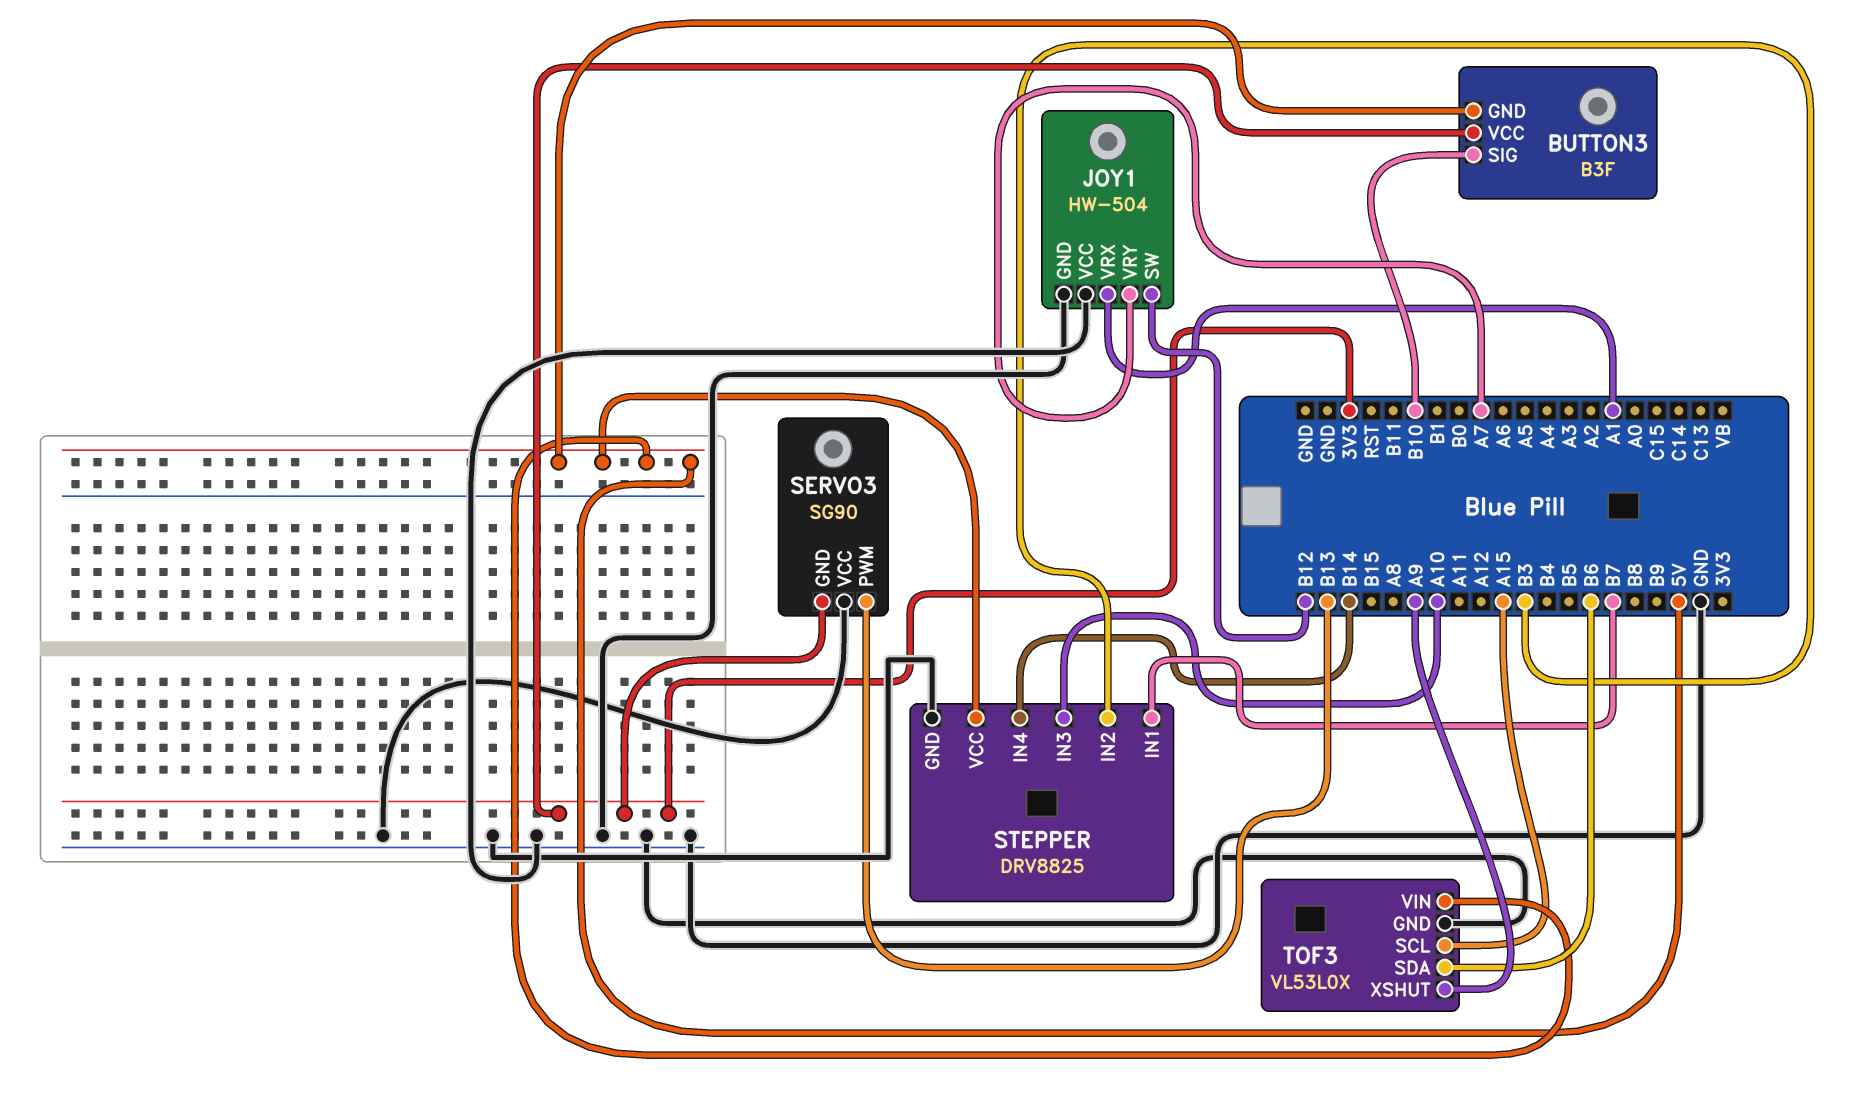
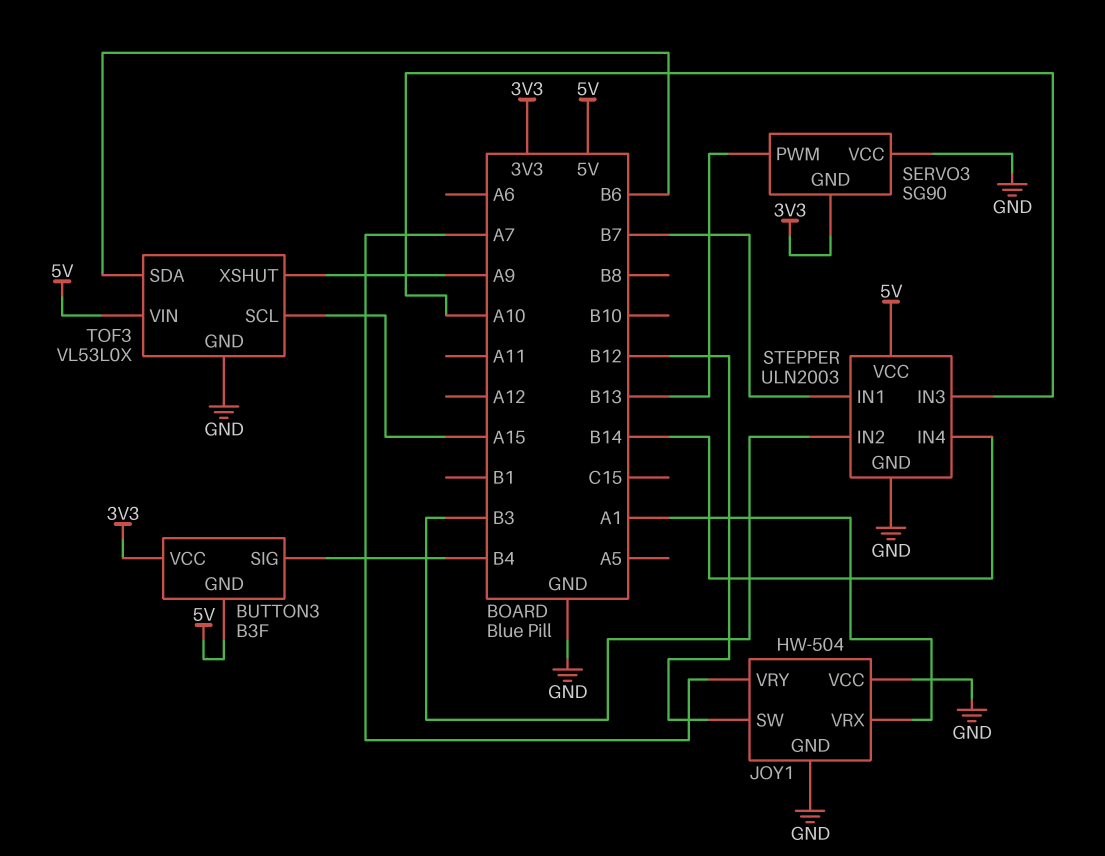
BUTTON3 pin SIG: B10 -> B4
STEPPER: DRV8825 -> ULN2003

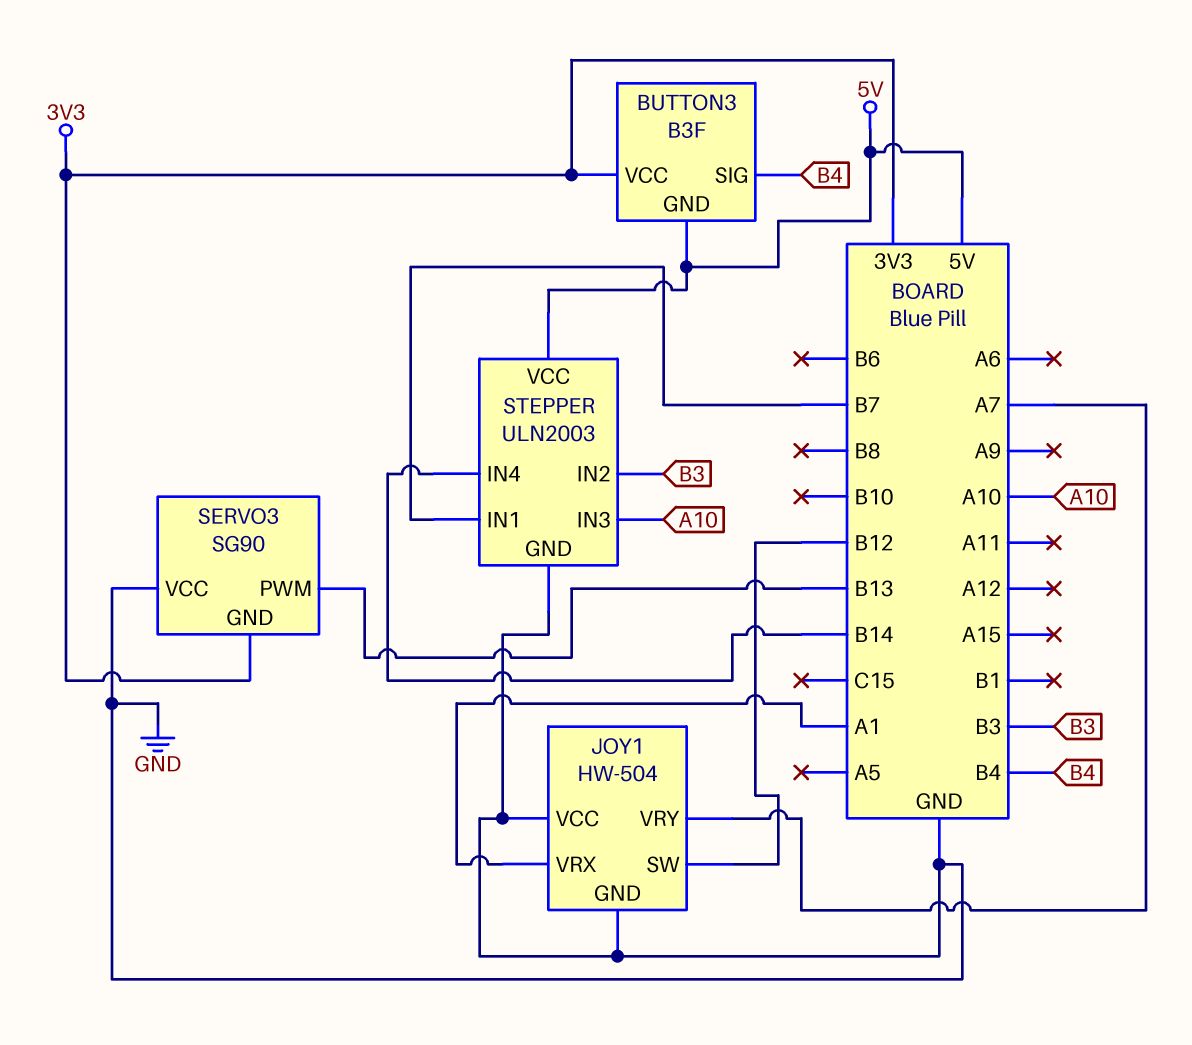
TOF3: VL53L0X -> none
TOF3 pin GND: GND -> none
TOF3 pin SCL: A15 -> none
TOF3 pin SDA: B6 -> none
TOF3 pin VIN: 5V -> none
TOF3 pin XSHUT: A9 -> none

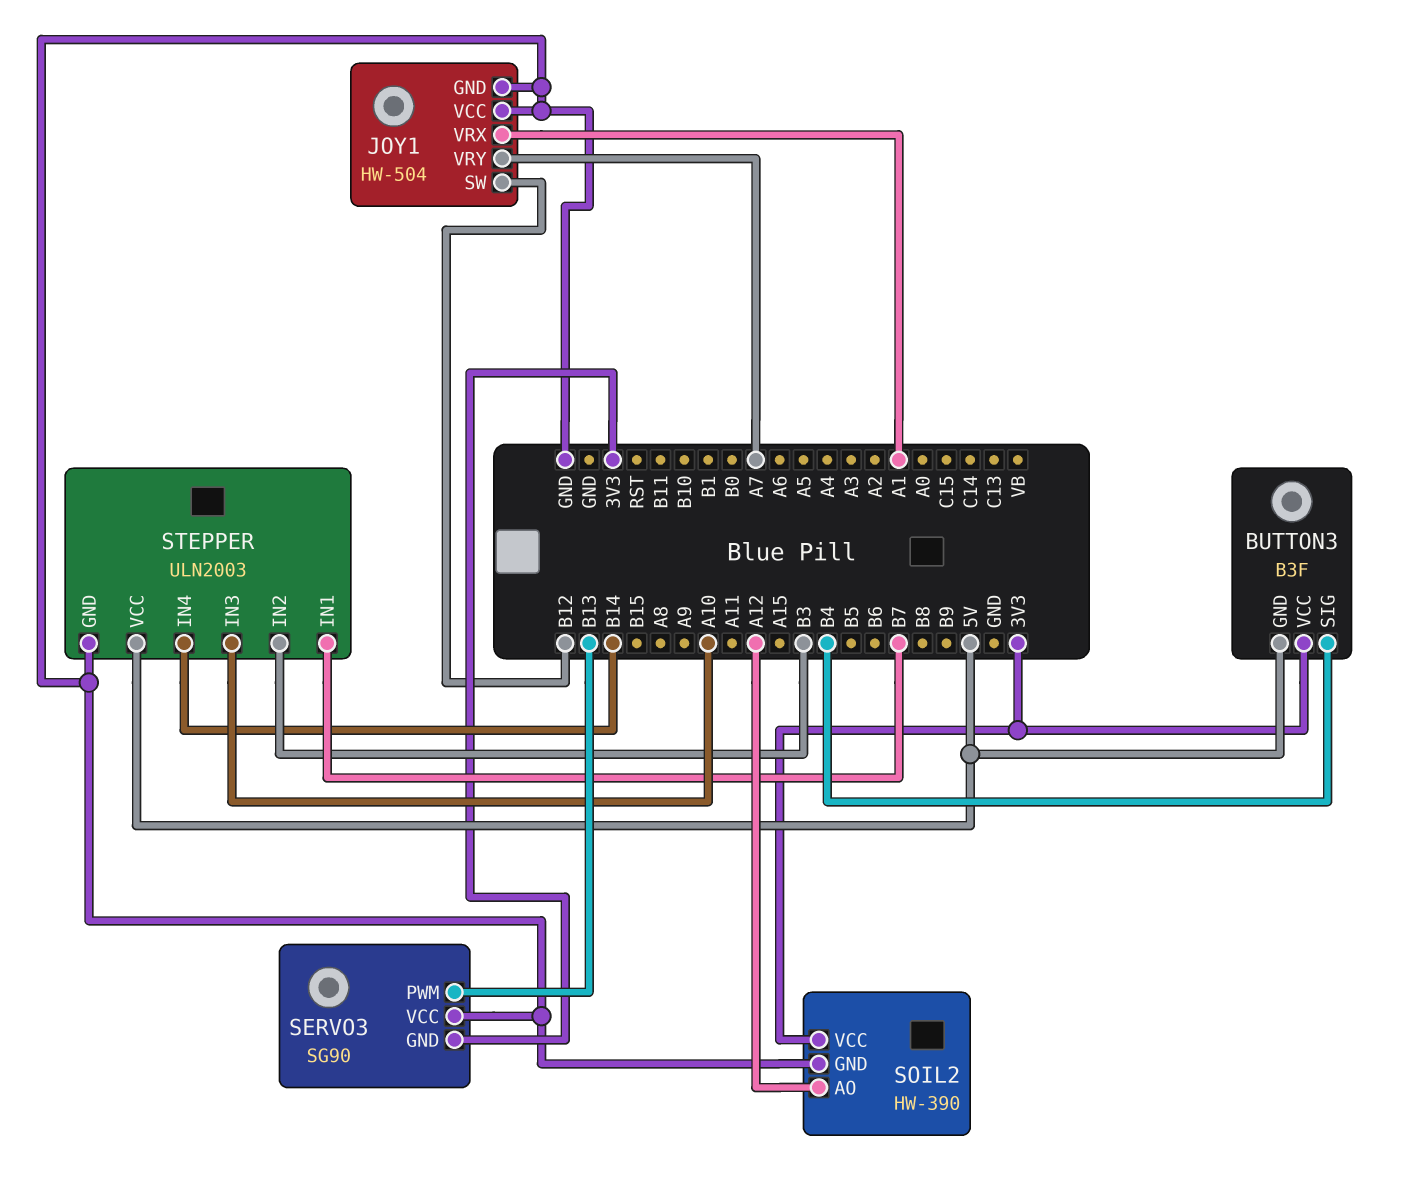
SOIL2: none -> HW-390
SOIL2 pin AO: none -> A12
SOIL2 pin GND: none -> GND
SOIL2 pin VCC: none -> 3V3

